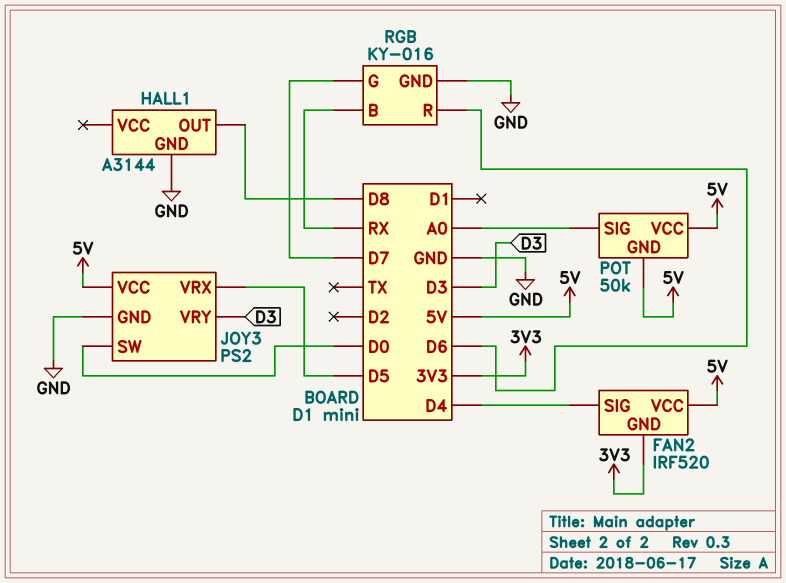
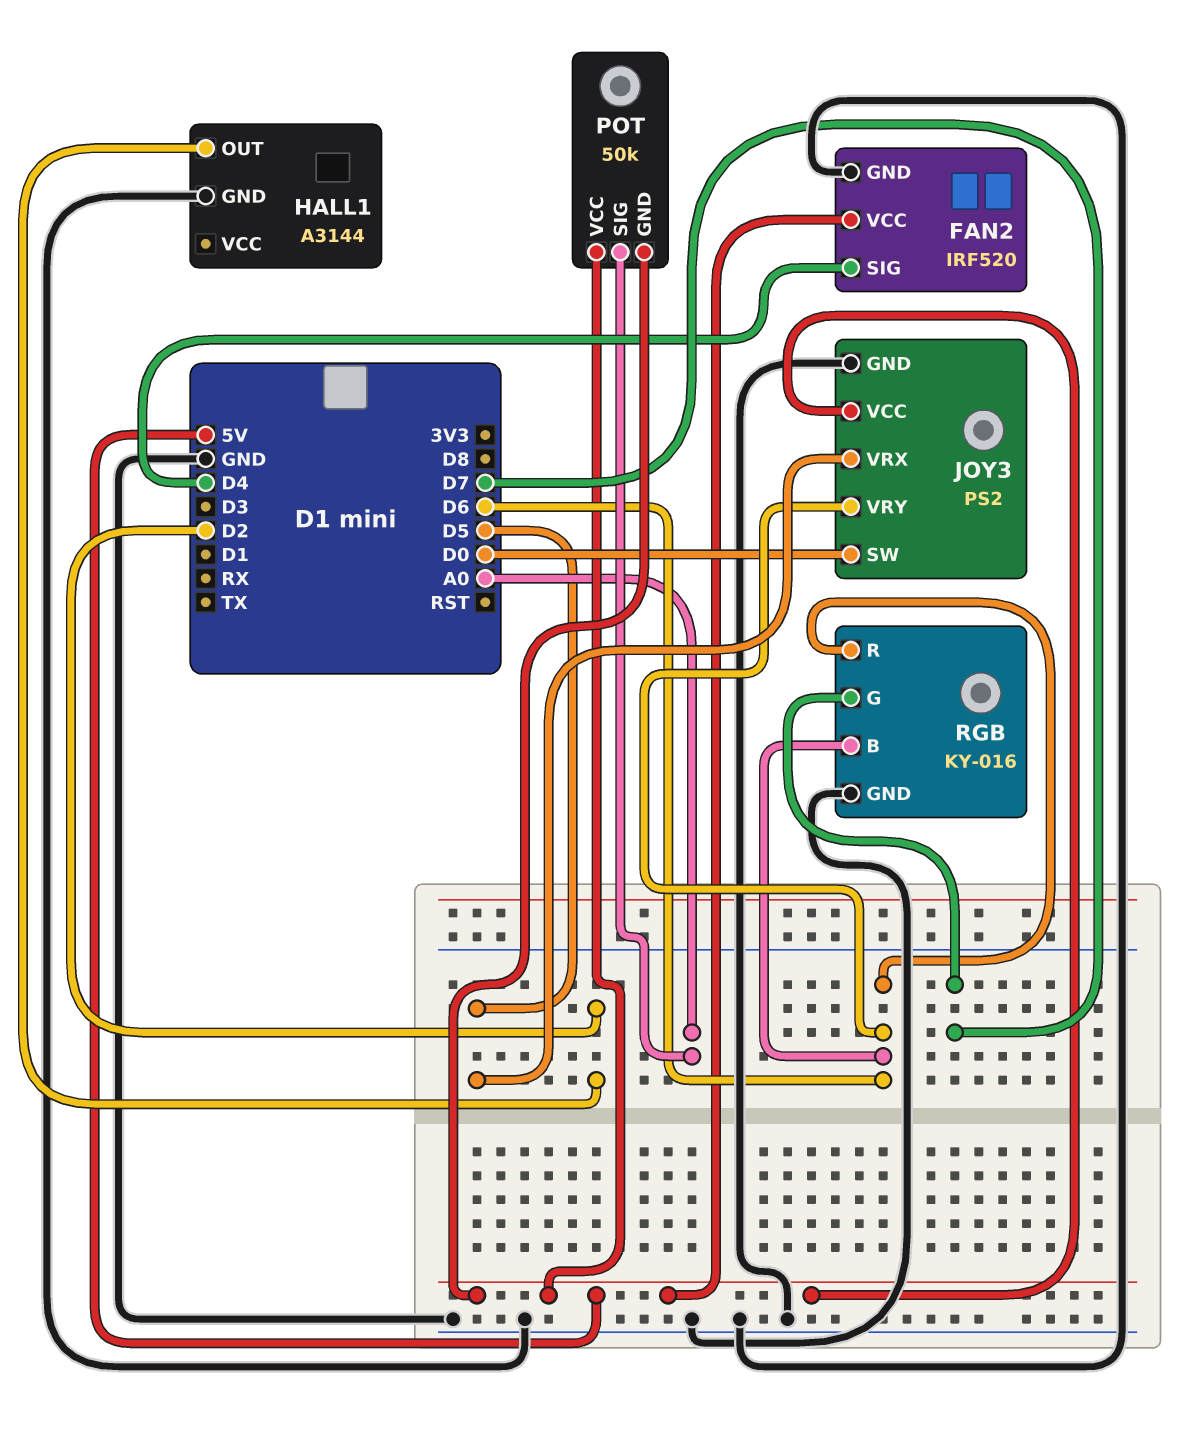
FAN2 pin GND: 3V3 -> GND
HALL1 pin OUT: D8 -> D2
JOY3 pin VRY: D3 -> D6
RGB pin B: RX -> D6

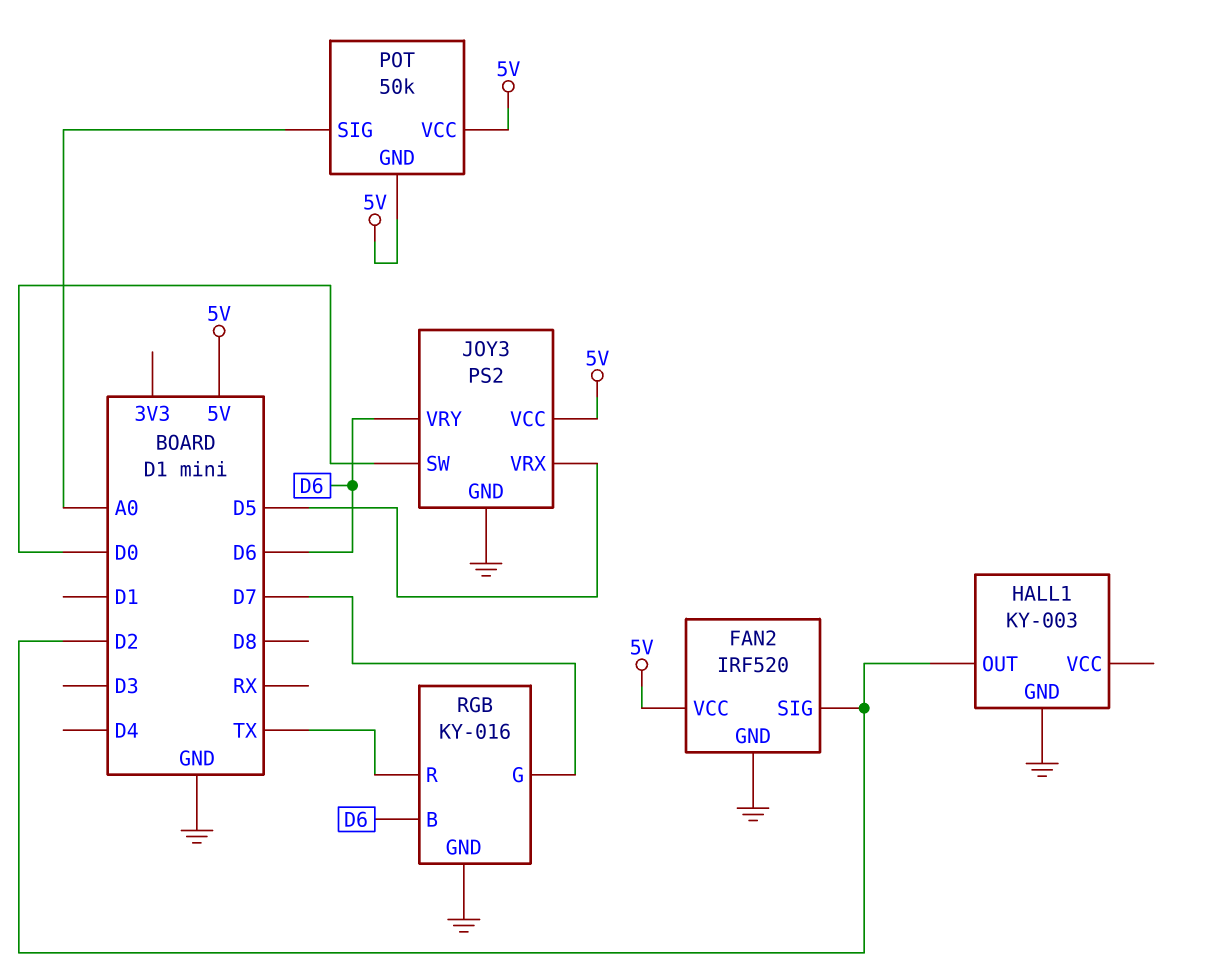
FAN2 pin SIG: D4 -> D2
HALL1: A3144 -> KY-003
RGB pin R: D6 -> TX

